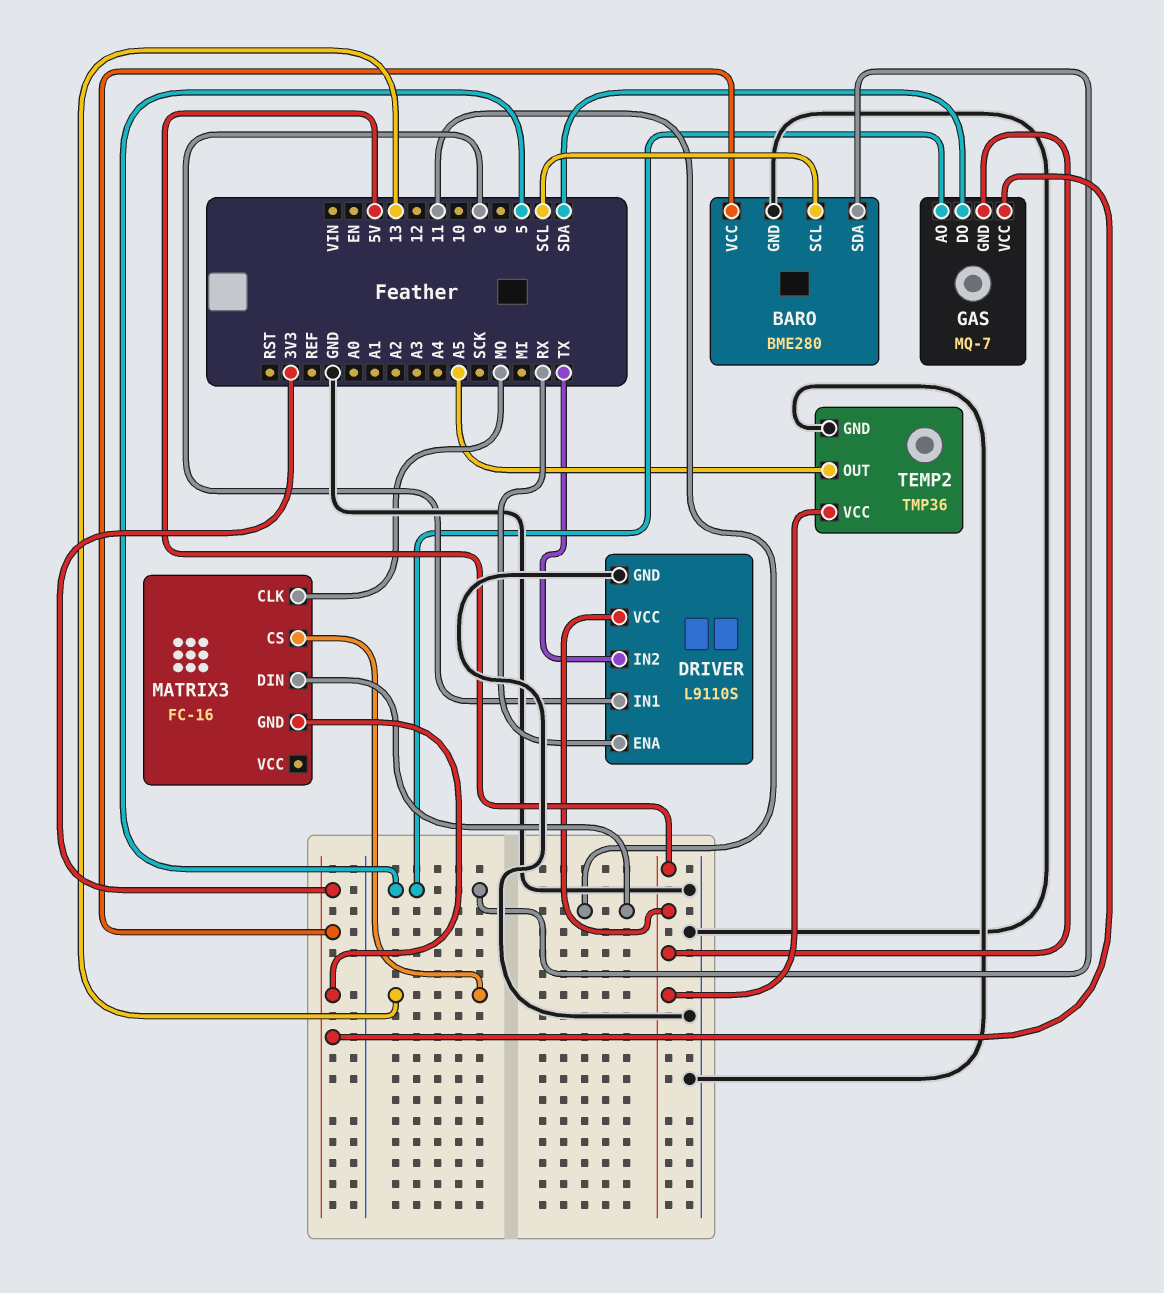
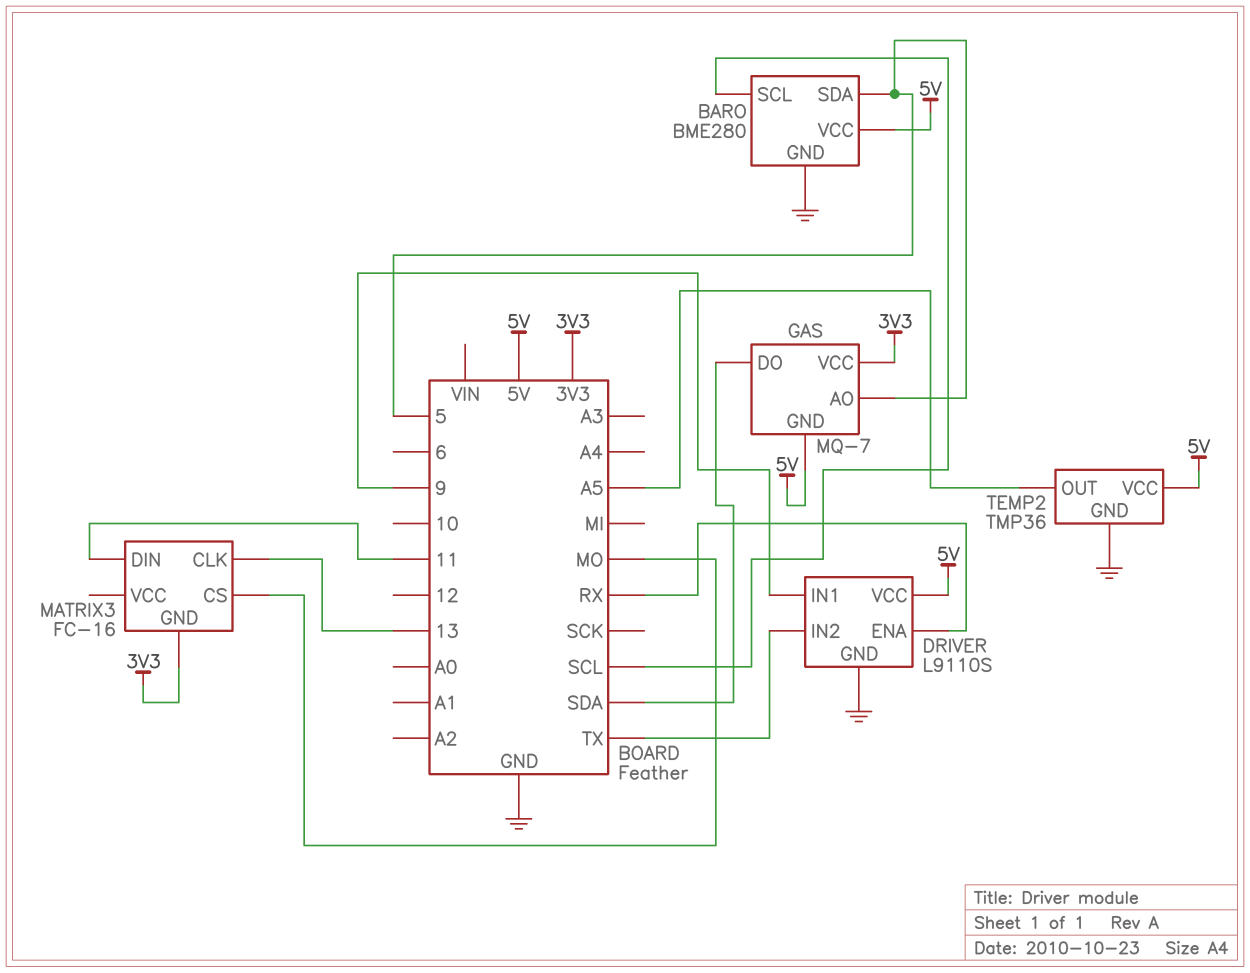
BARO pin VCC: 3V3 -> 5V
MATRIX3 pin CLK: MO -> 13
MATRIX3 pin CS: 13 -> MO

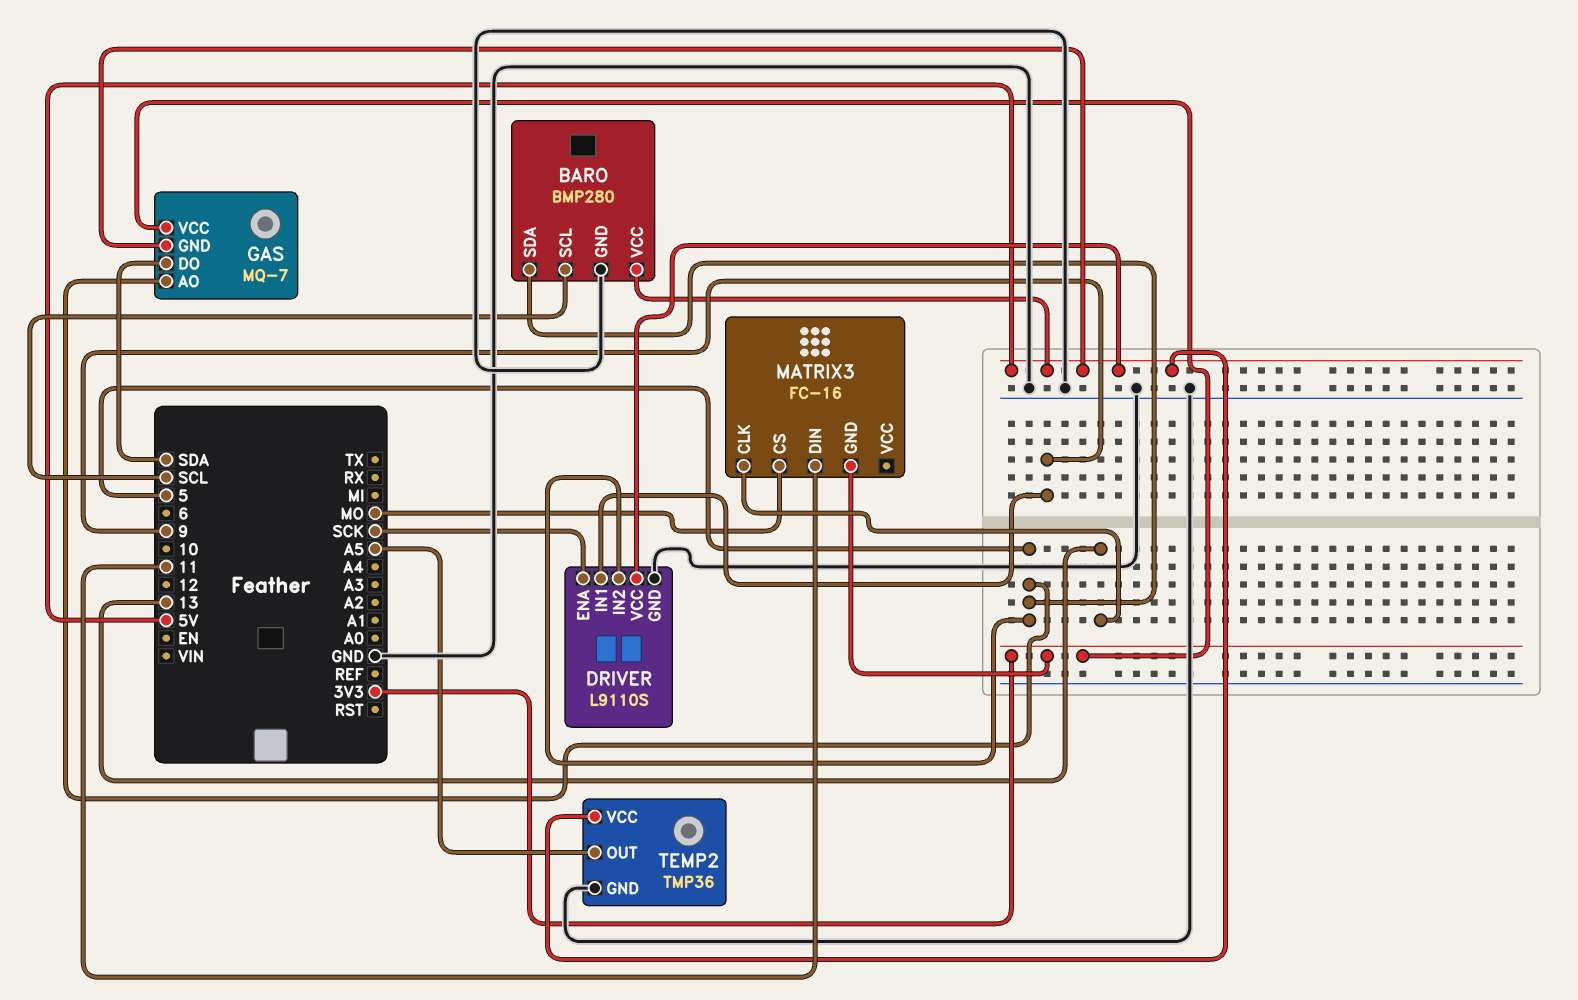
BARO: BME280 -> BMP280
DRIVER pin ENA: RX -> SCK
DRIVER pin IN2: TX -> 5

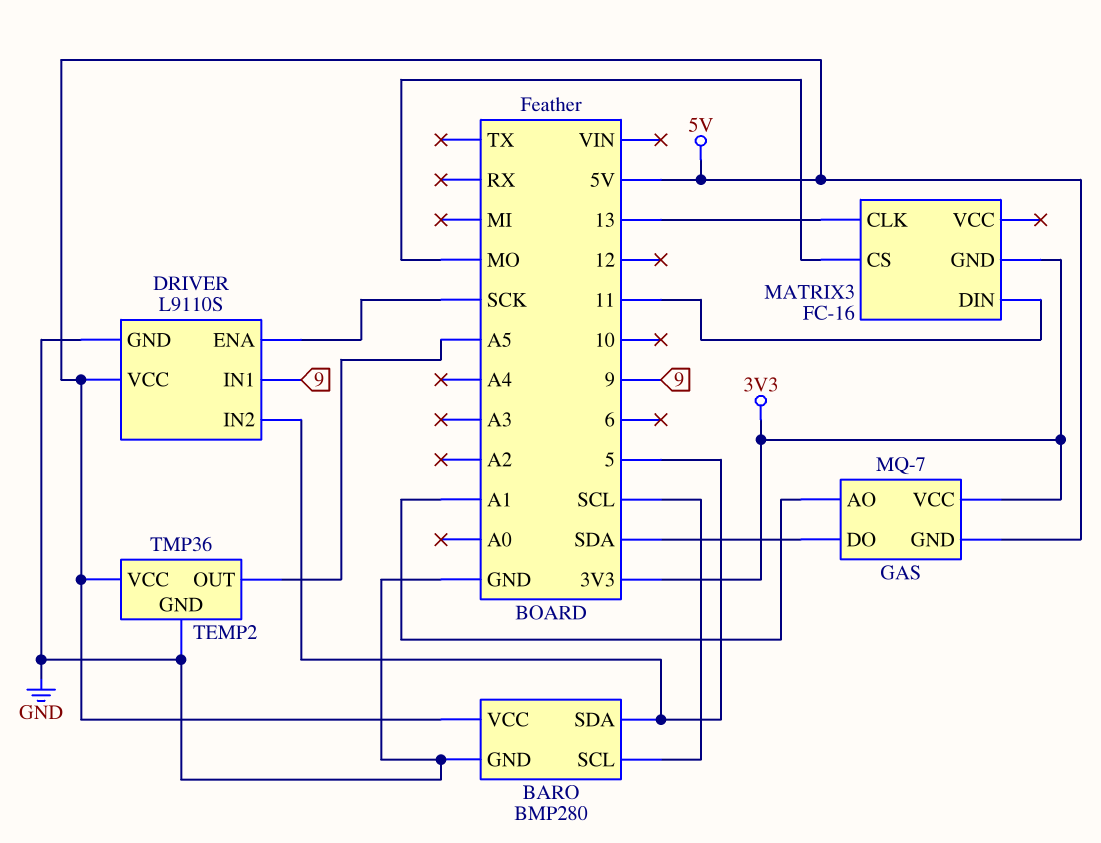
GAS pin AO: 5 -> A1

